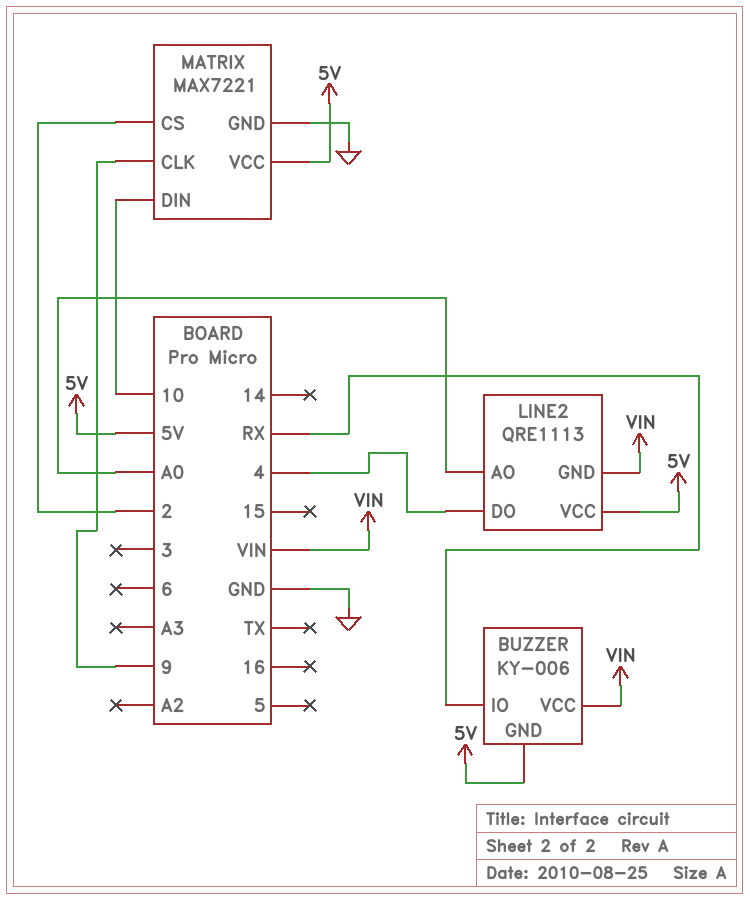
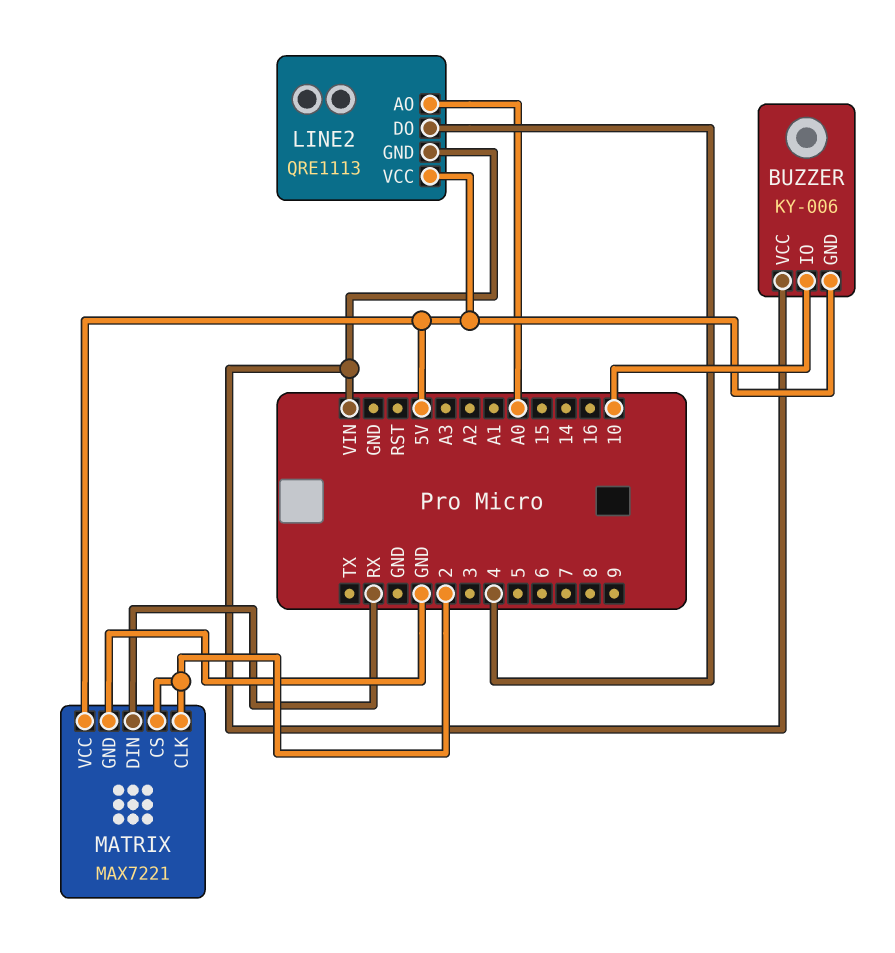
BUZZER pin IO: RX -> 10
MATRIX pin CLK: 9 -> 2
MATRIX pin DIN: 10 -> RX

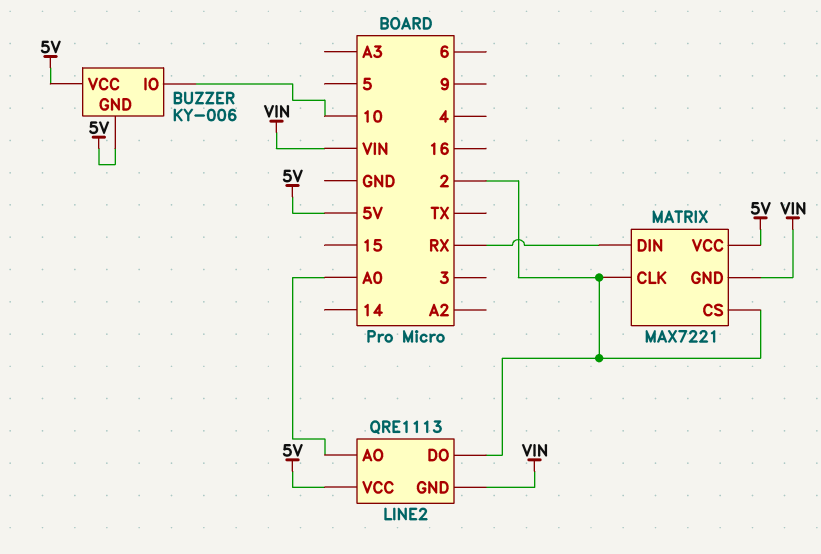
BUZZER pin VCC: VIN -> 5V
LINE2 pin DO: 4 -> 2
MATRIX pin GND: GND -> VIN

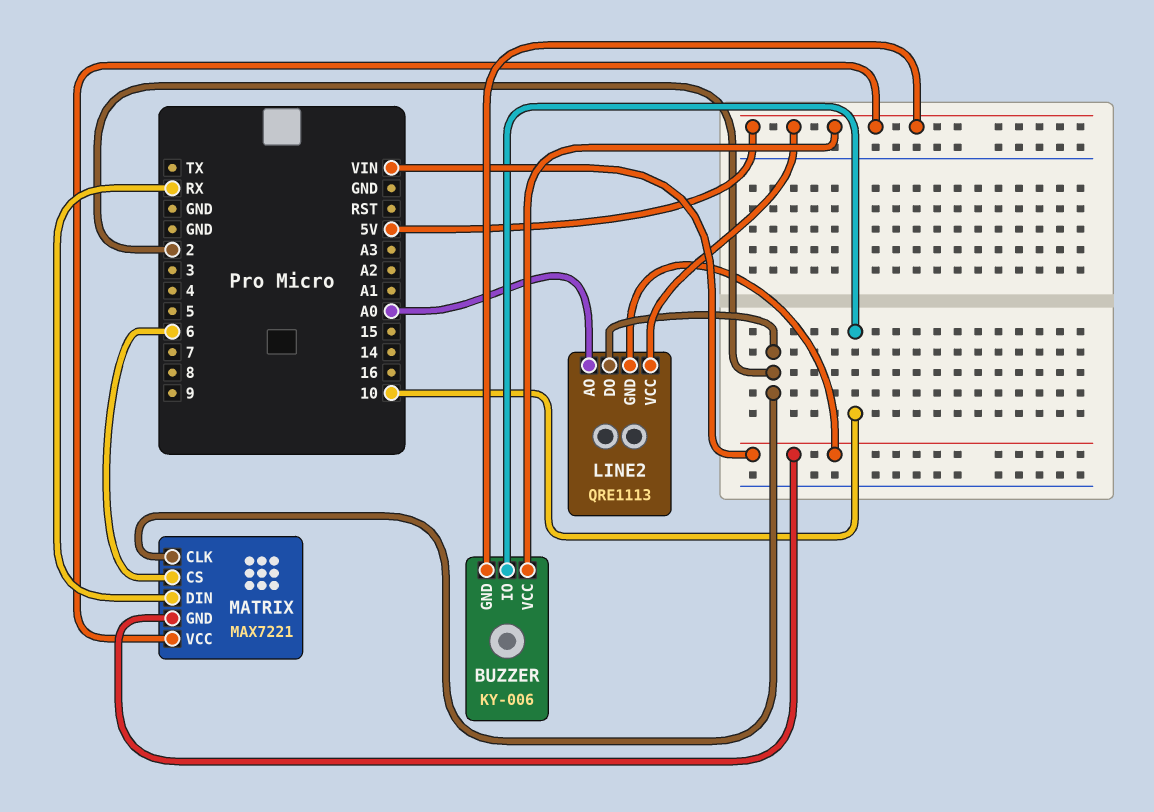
MATRIX pin CS: 2 -> 6

